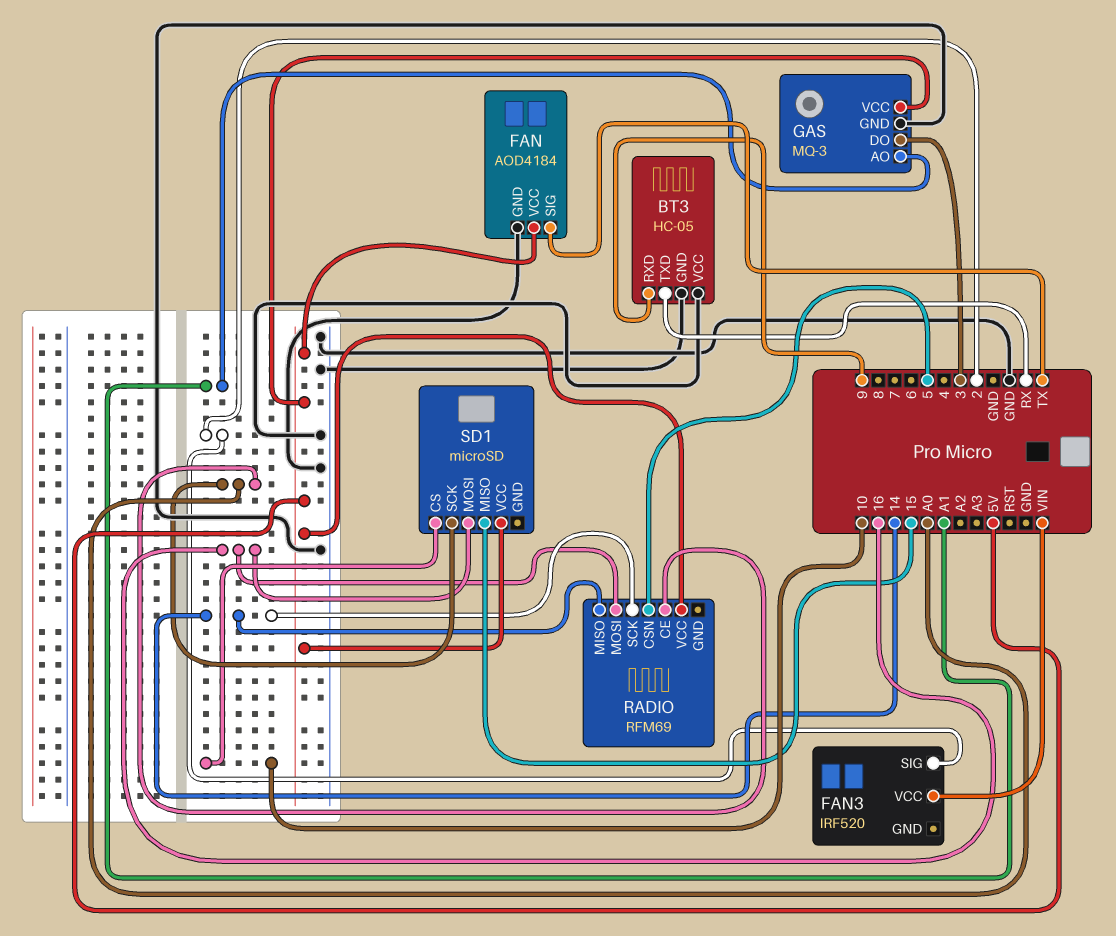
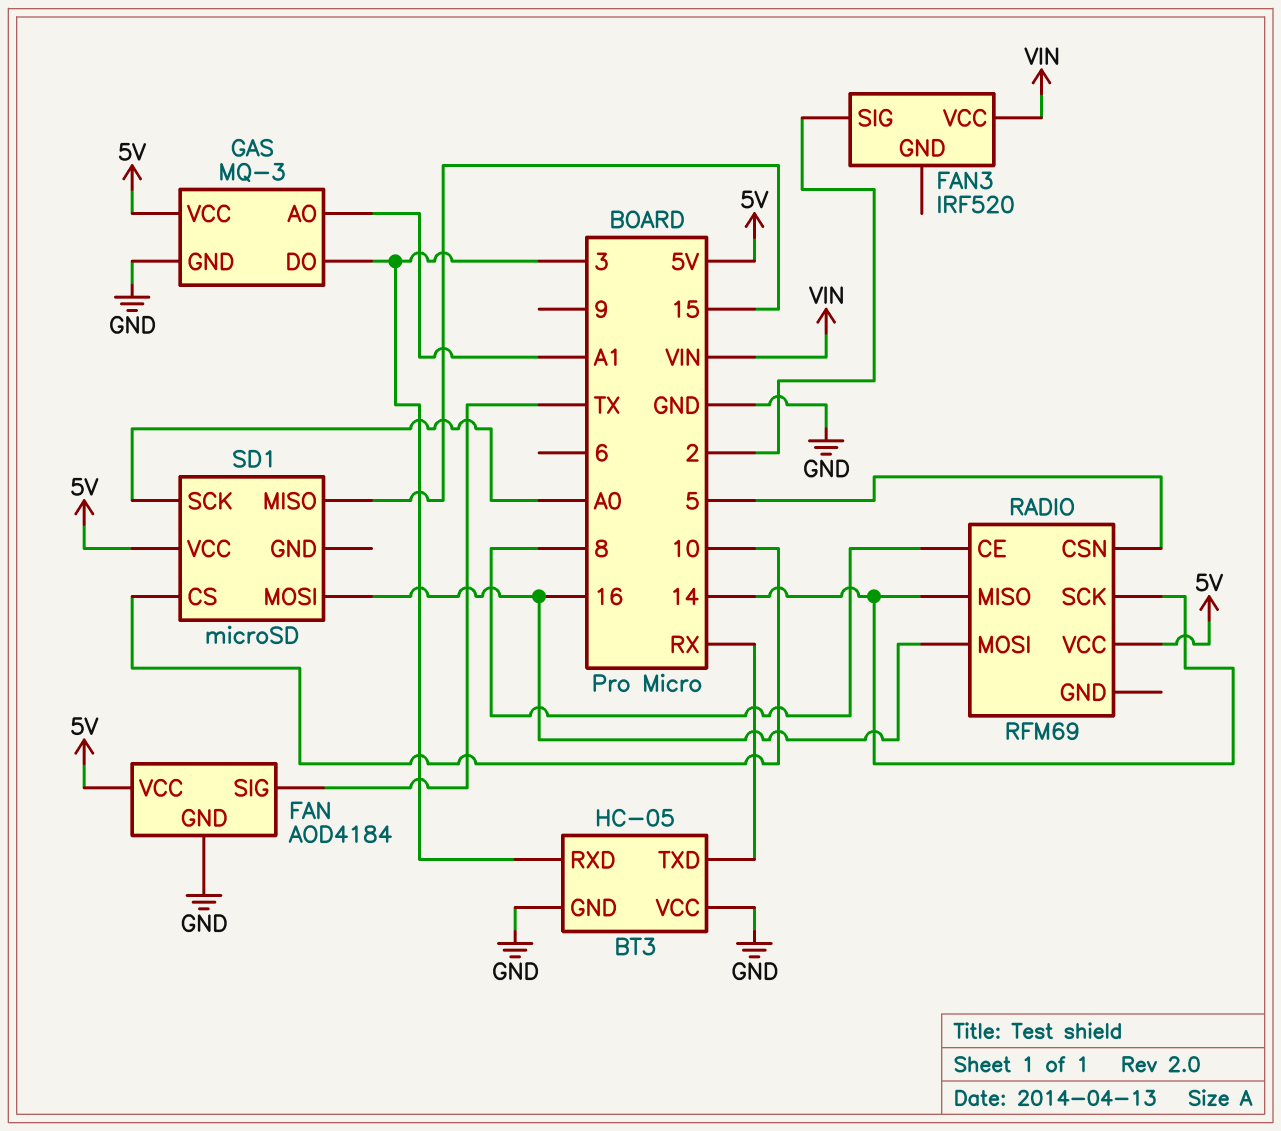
BT3 pin RXD: 9 -> 3
RADIO pin CE: A0 -> 8

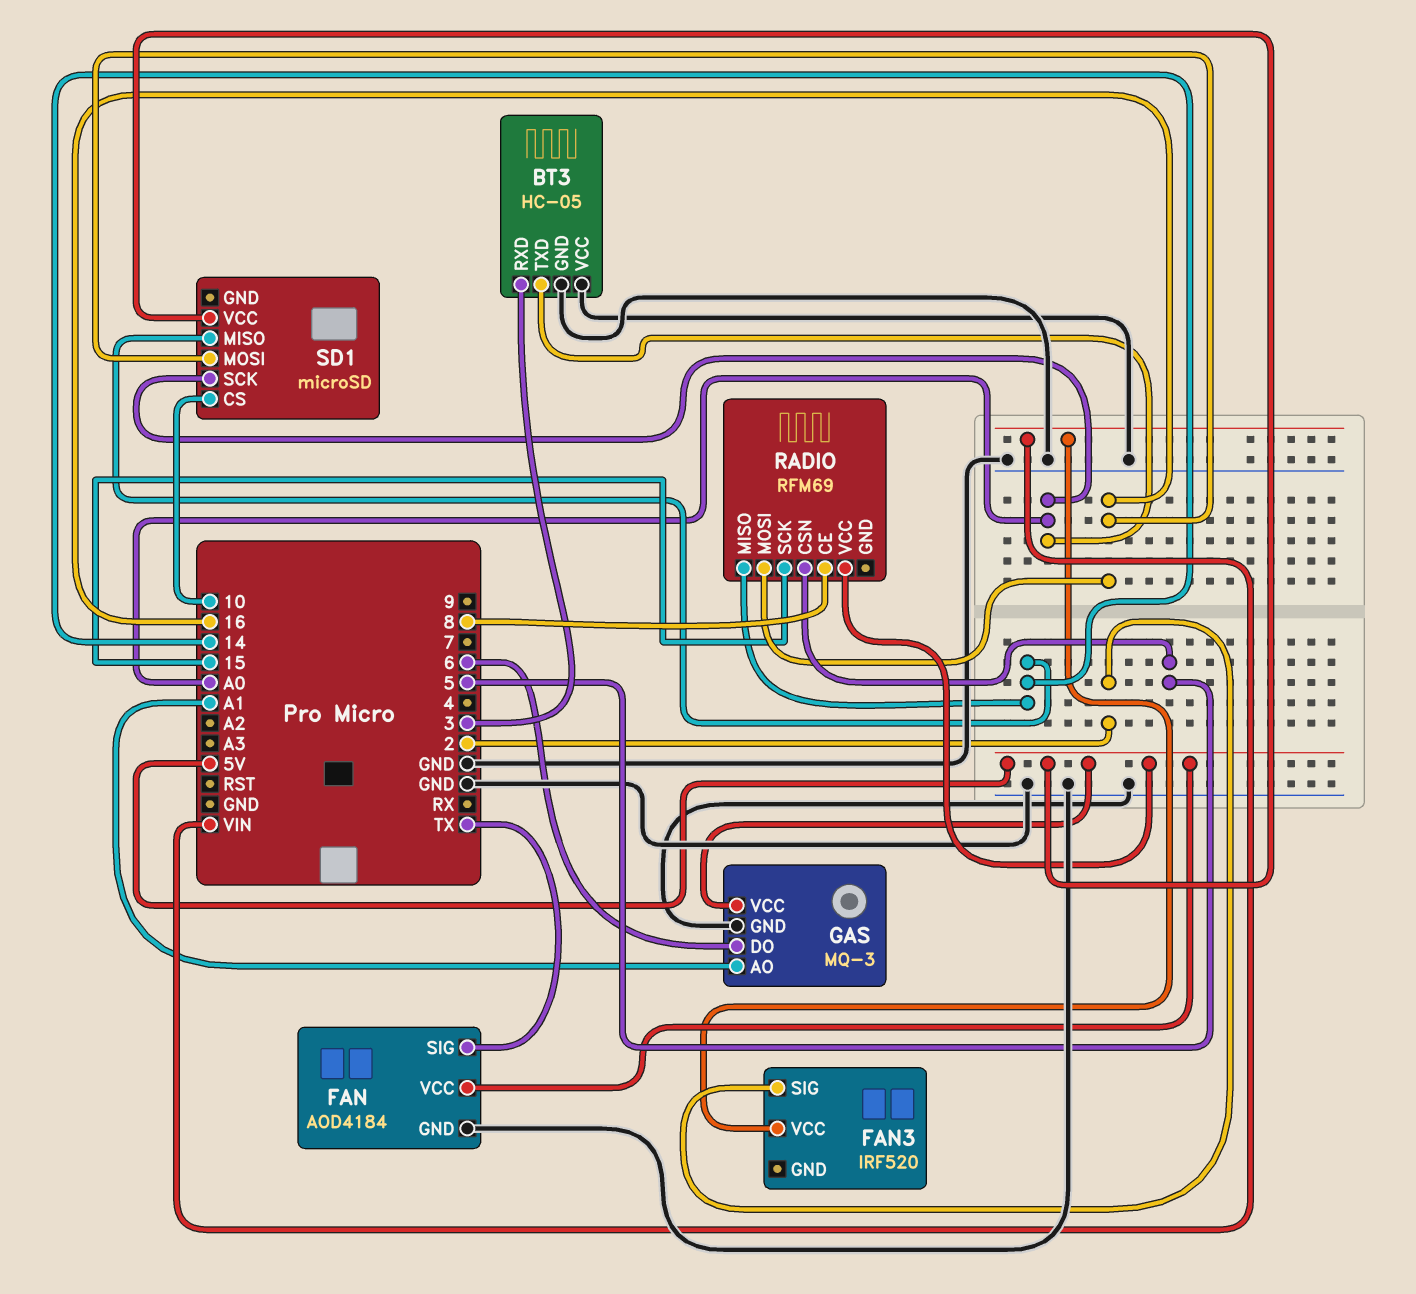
BT3 pin TXD: RX -> A0
GAS pin DO: 3 -> 6
RADIO pin SCK: 14 -> 15
SD1 pin MISO: 15 -> 14

